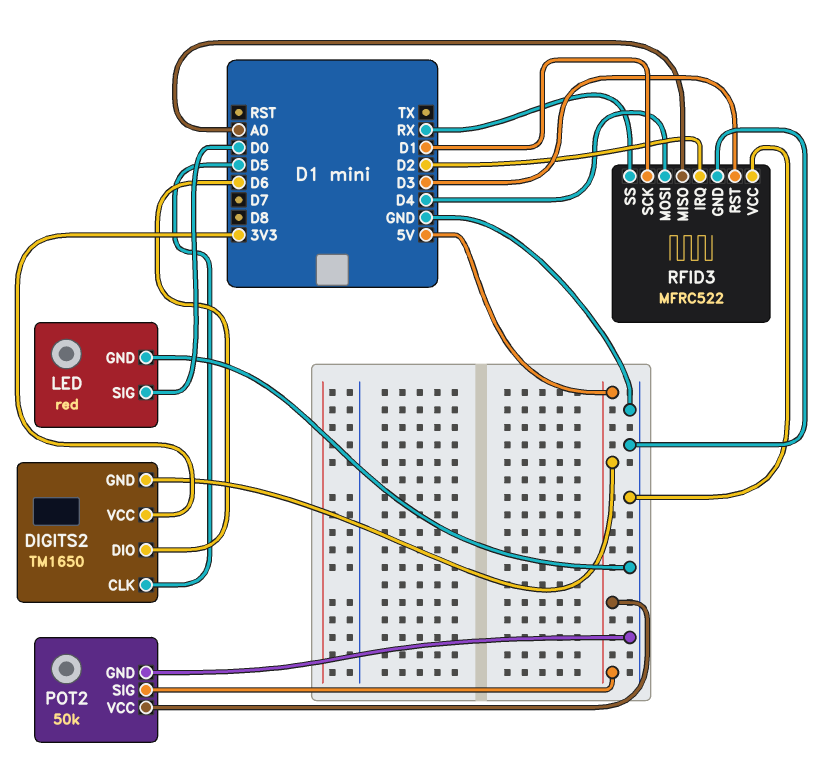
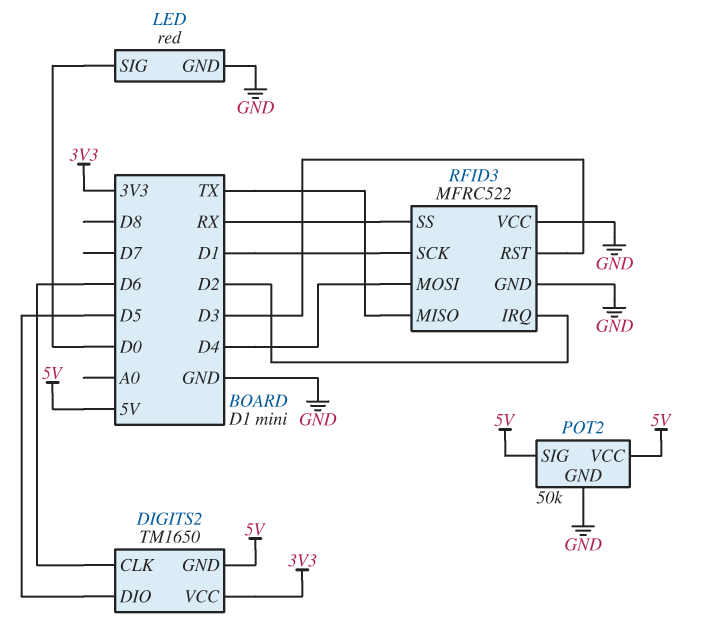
DIGITS2 pin CLK: D5 -> D6
DIGITS2 pin DIO: D6 -> D5
RFID3 pin MISO: A0 -> TX

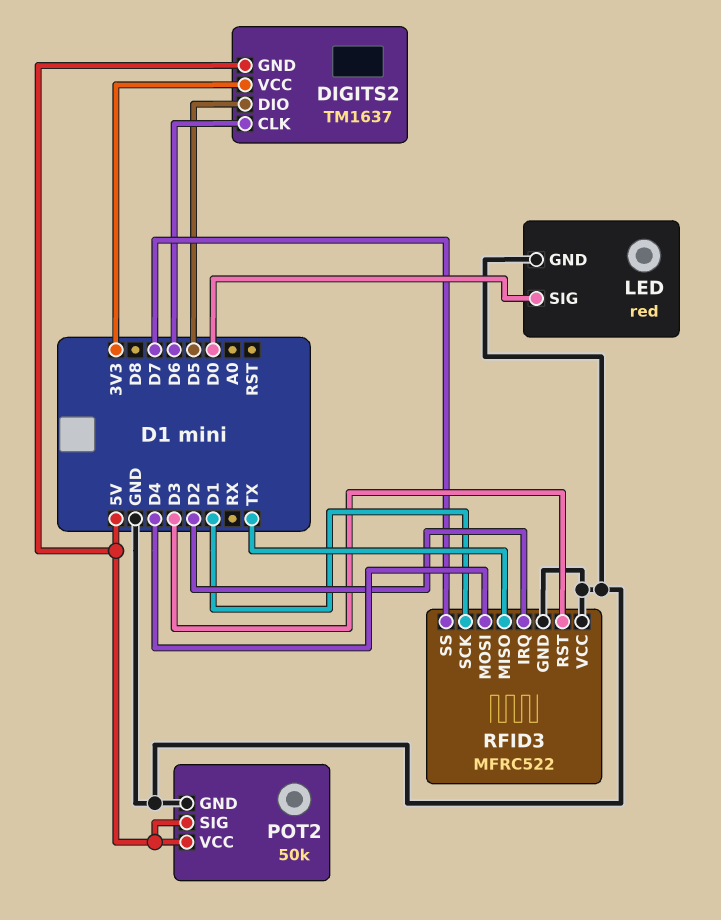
DIGITS2: TM1650 -> TM1637
RFID3 pin SS: RX -> D7

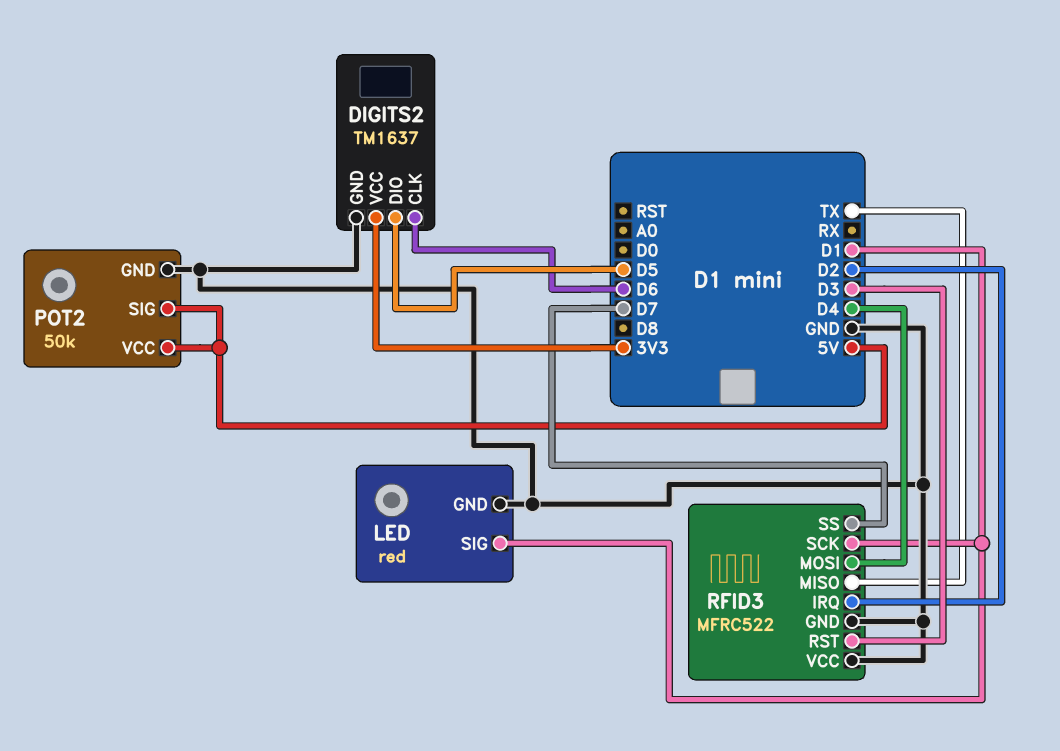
DIGITS2 pin GND: 5V -> GND
LED pin SIG: D0 -> D1

